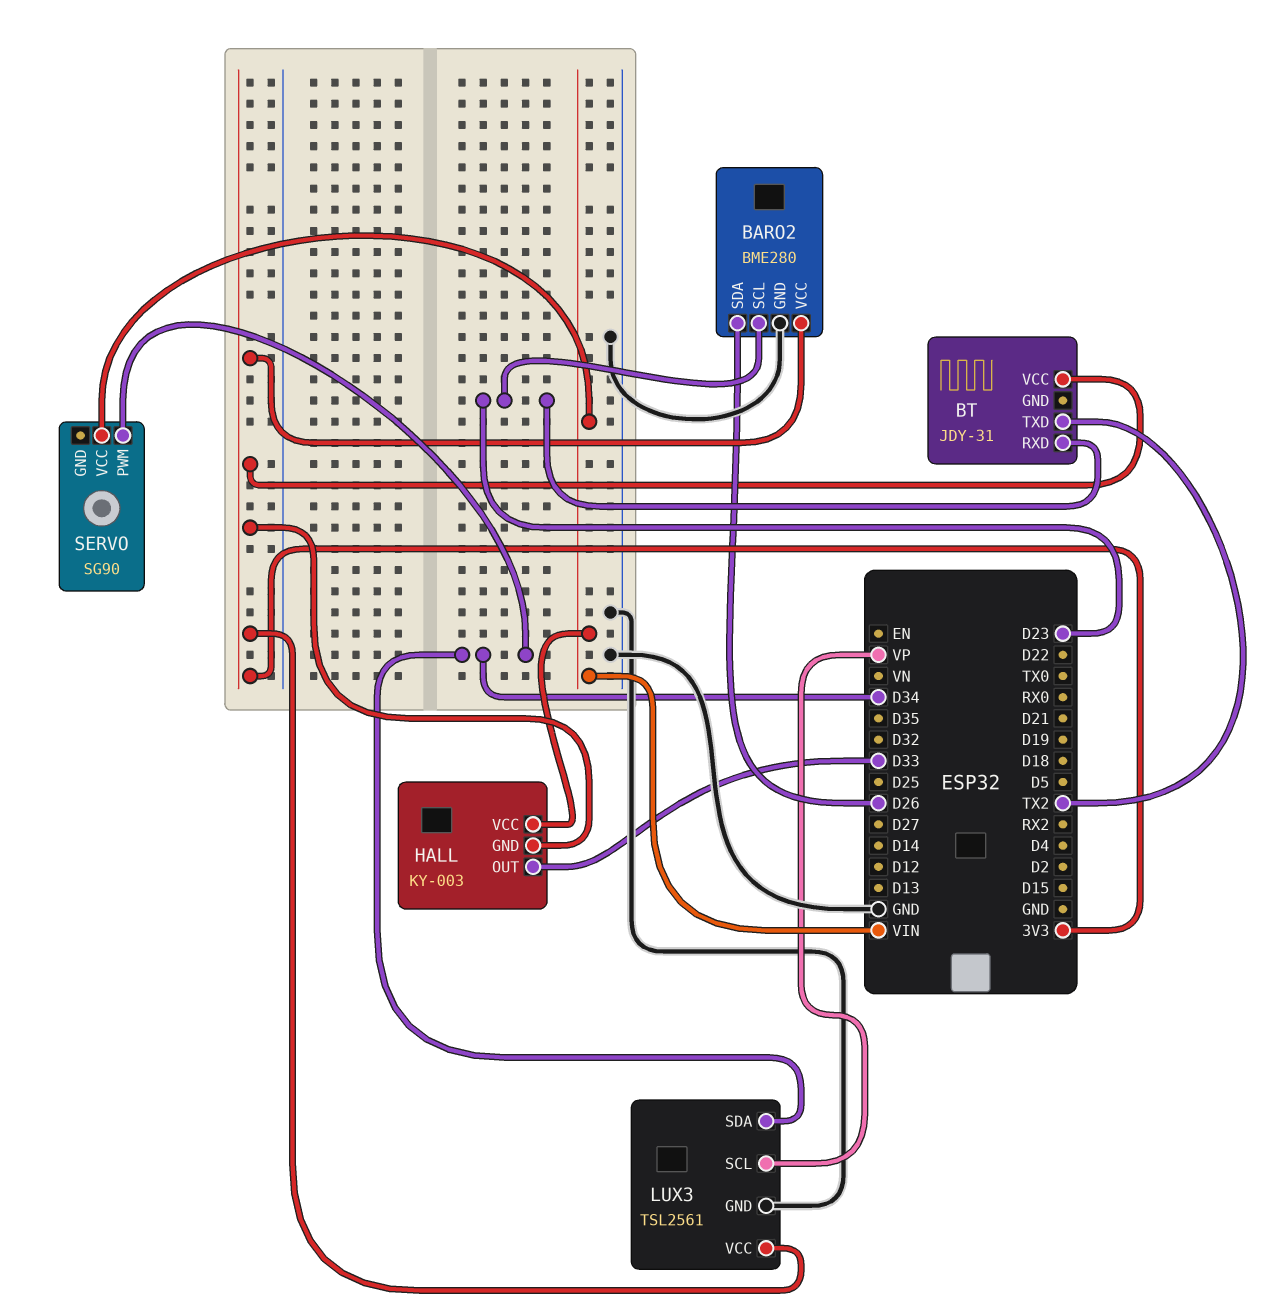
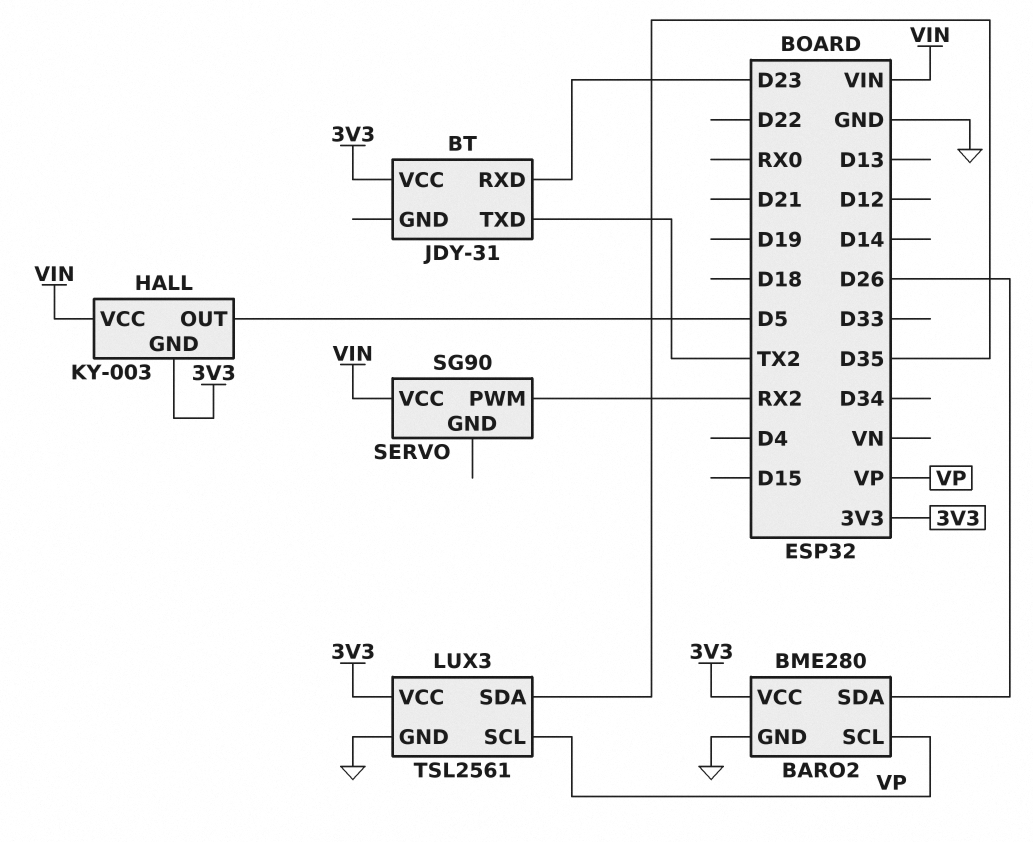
BARO2 pin SCL: D23 -> VP
HALL pin OUT: D33 -> D5
LUX3 pin SDA: D34 -> D35
SERVO pin PWM: D34 -> RX2

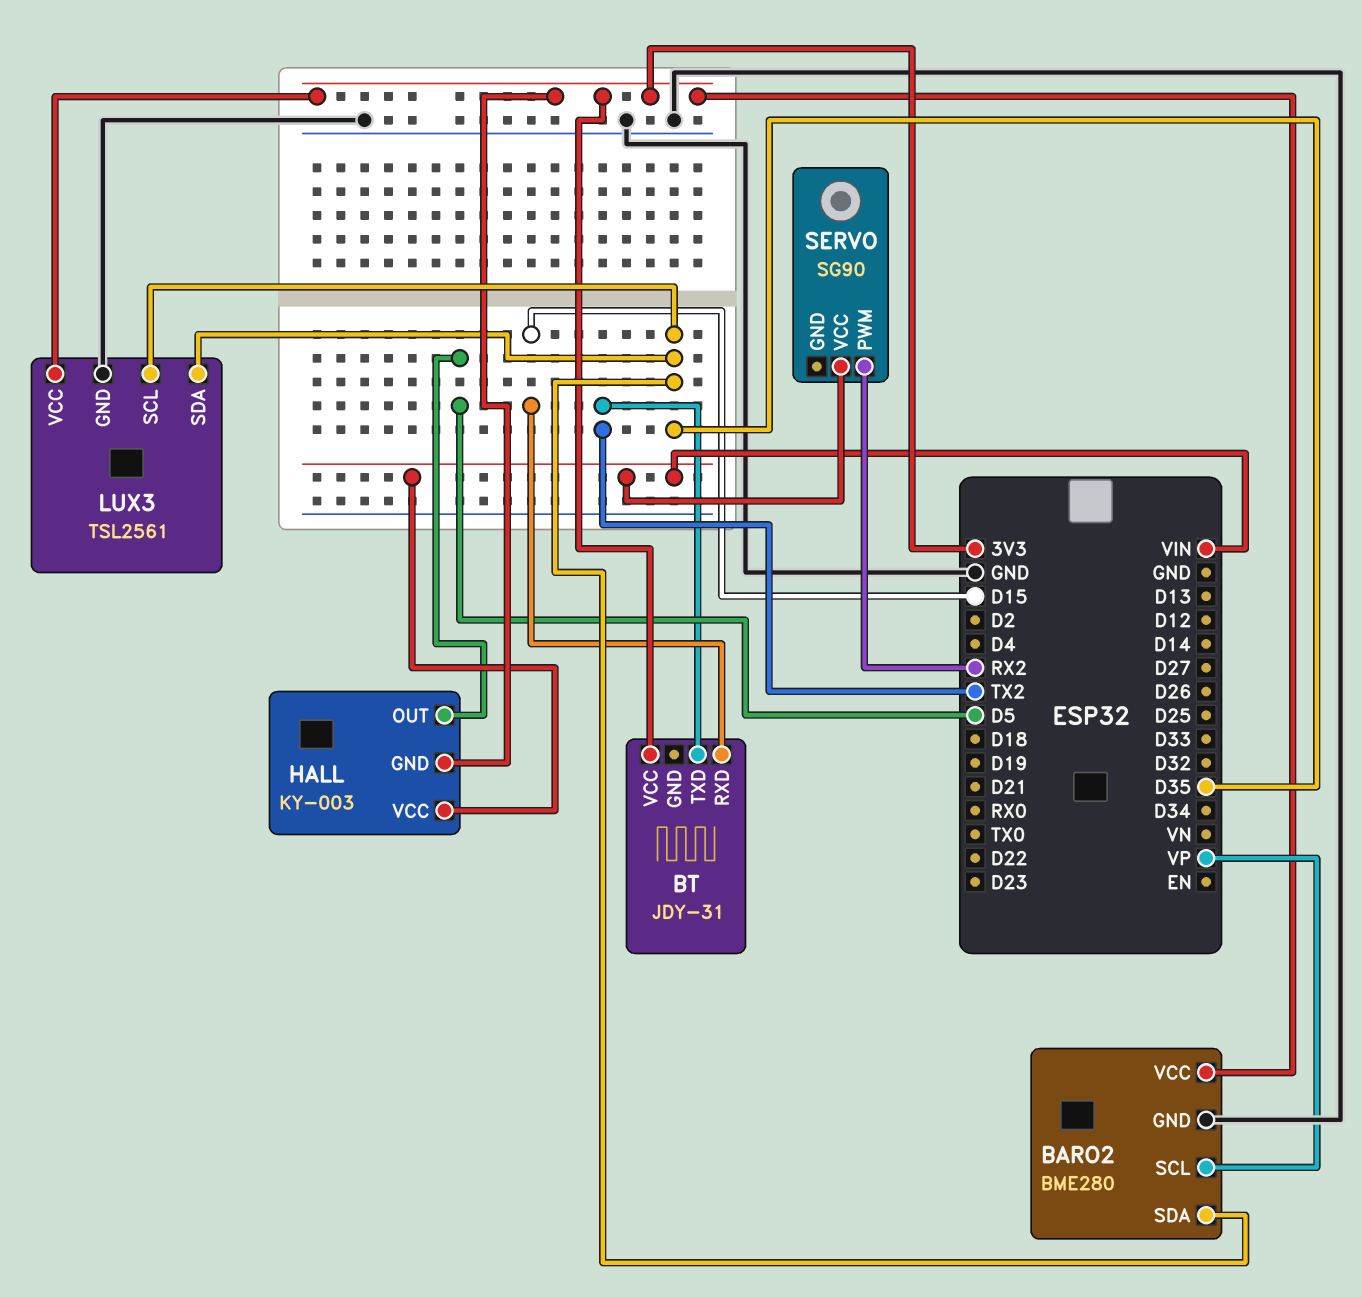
BARO2 pin SDA: D26 -> D35
BT pin RXD: D23 -> D15
LUX3 pin SCL: VP -> D35

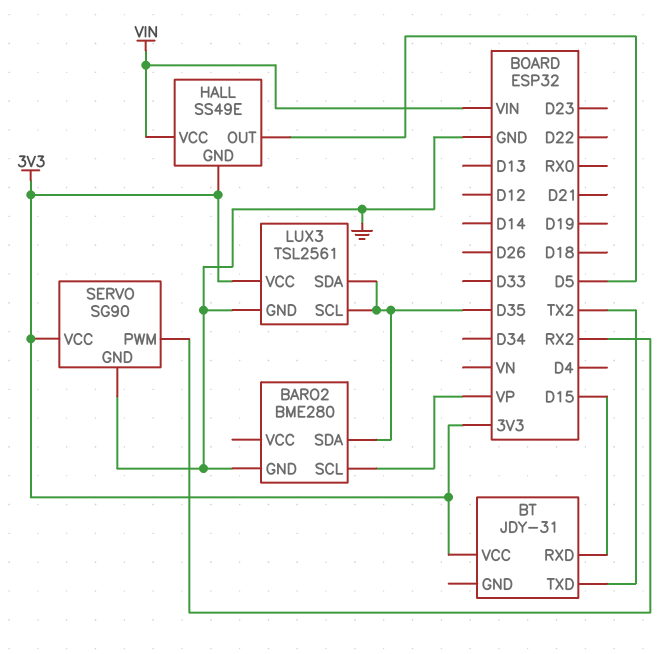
BARO2 pin VCC: 3V3 -> none
HALL: KY-003 -> SS49E
SERVO pin GND: none -> GND
SERVO pin VCC: VIN -> 3V3

